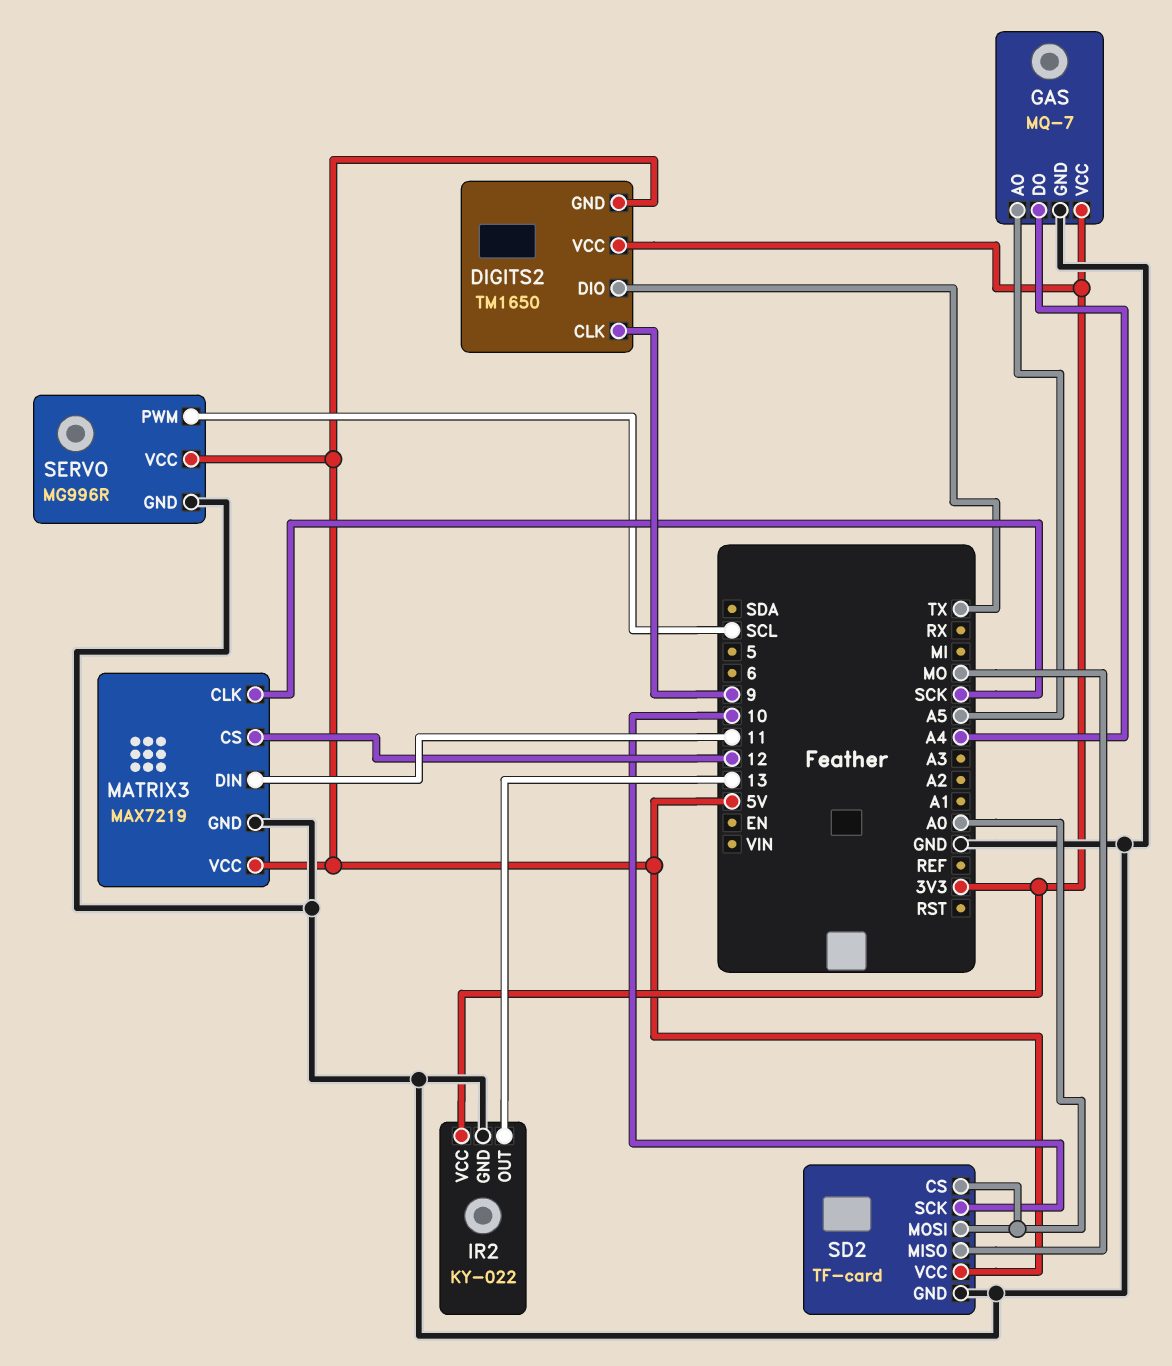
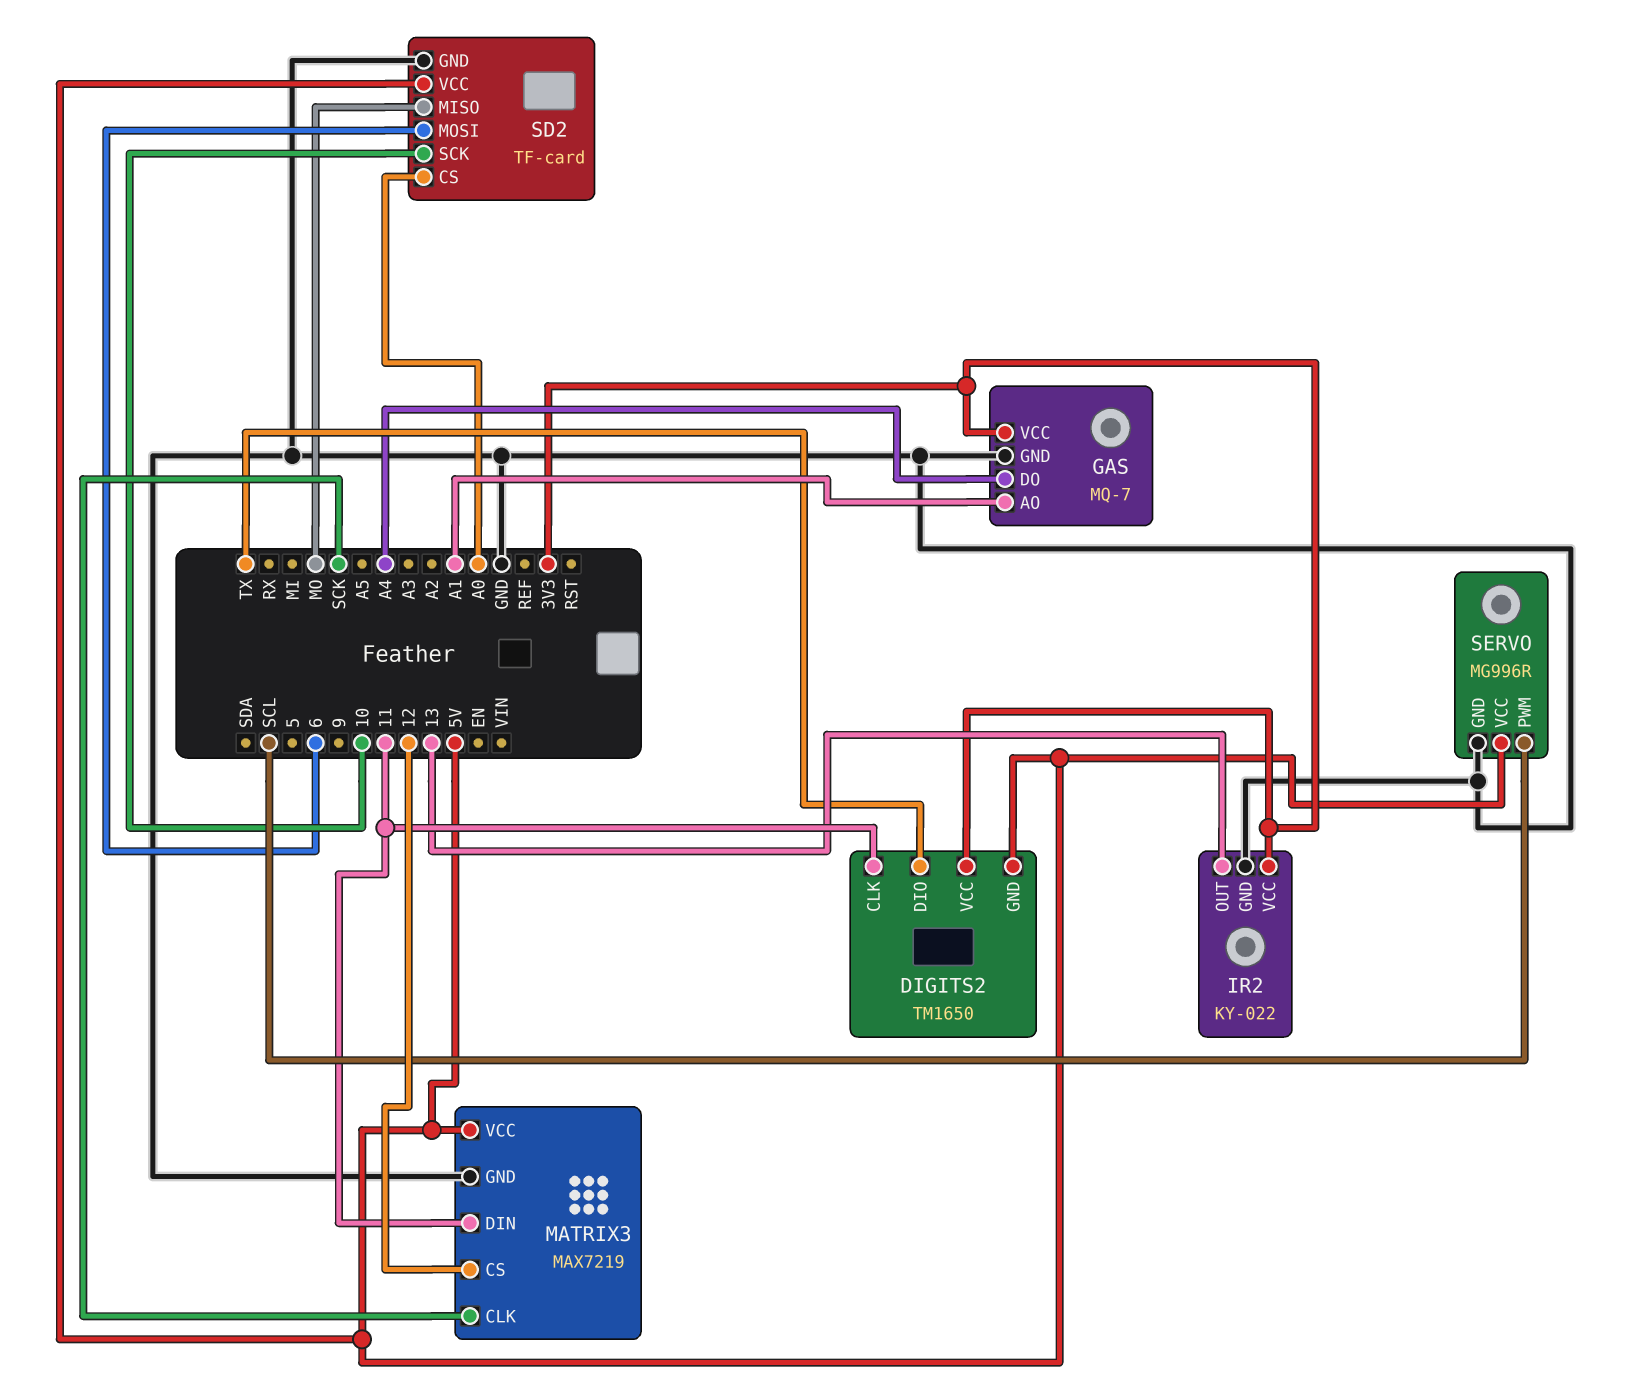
DIGITS2 pin CLK: 9 -> 11
GAS pin AO: A5 -> A1
SD2 pin MOSI: A0 -> 6

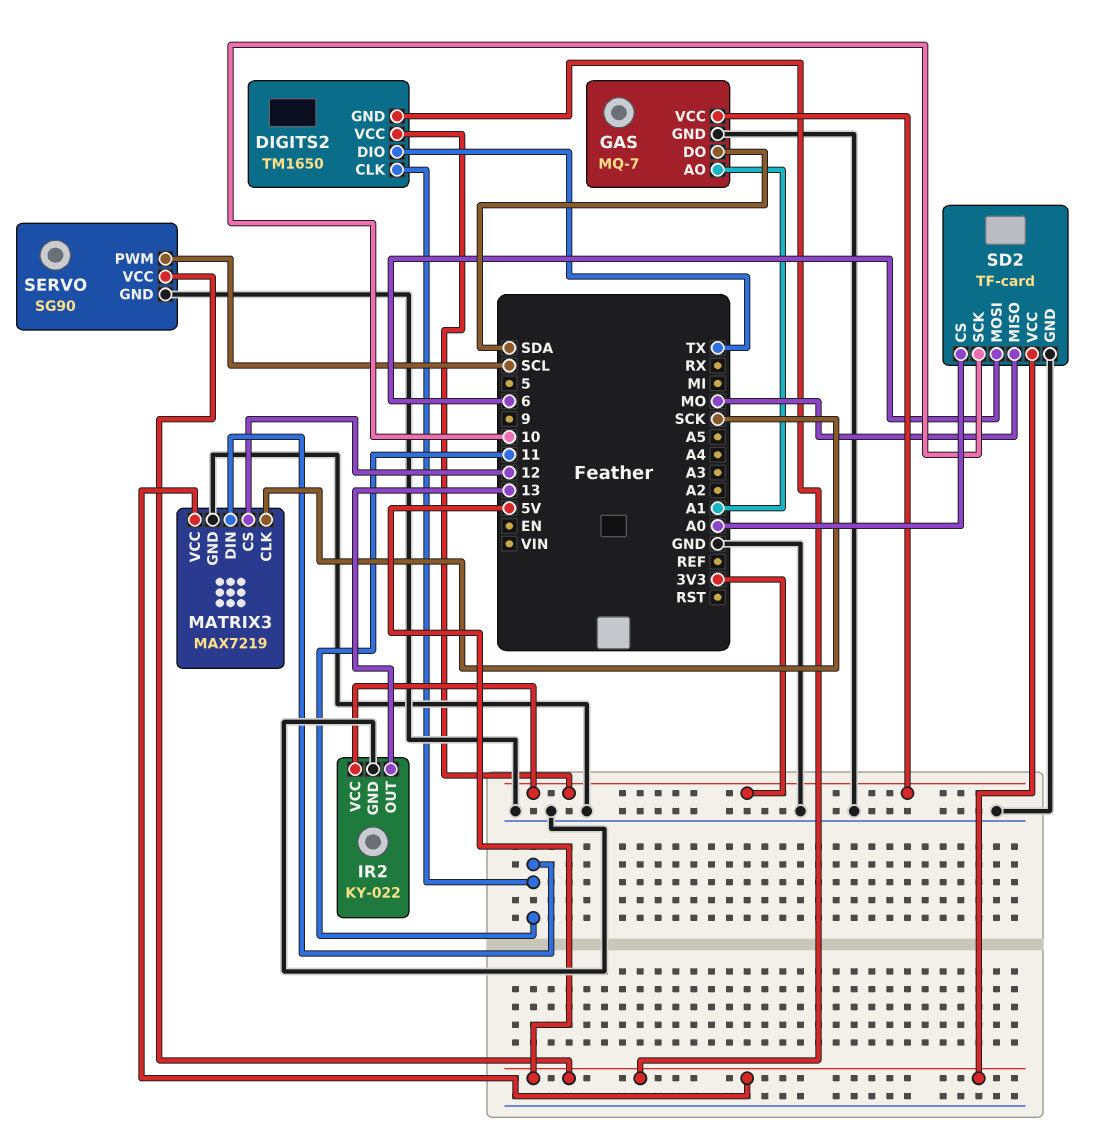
GAS pin DO: A4 -> SDA
SERVO: MG996R -> SG90

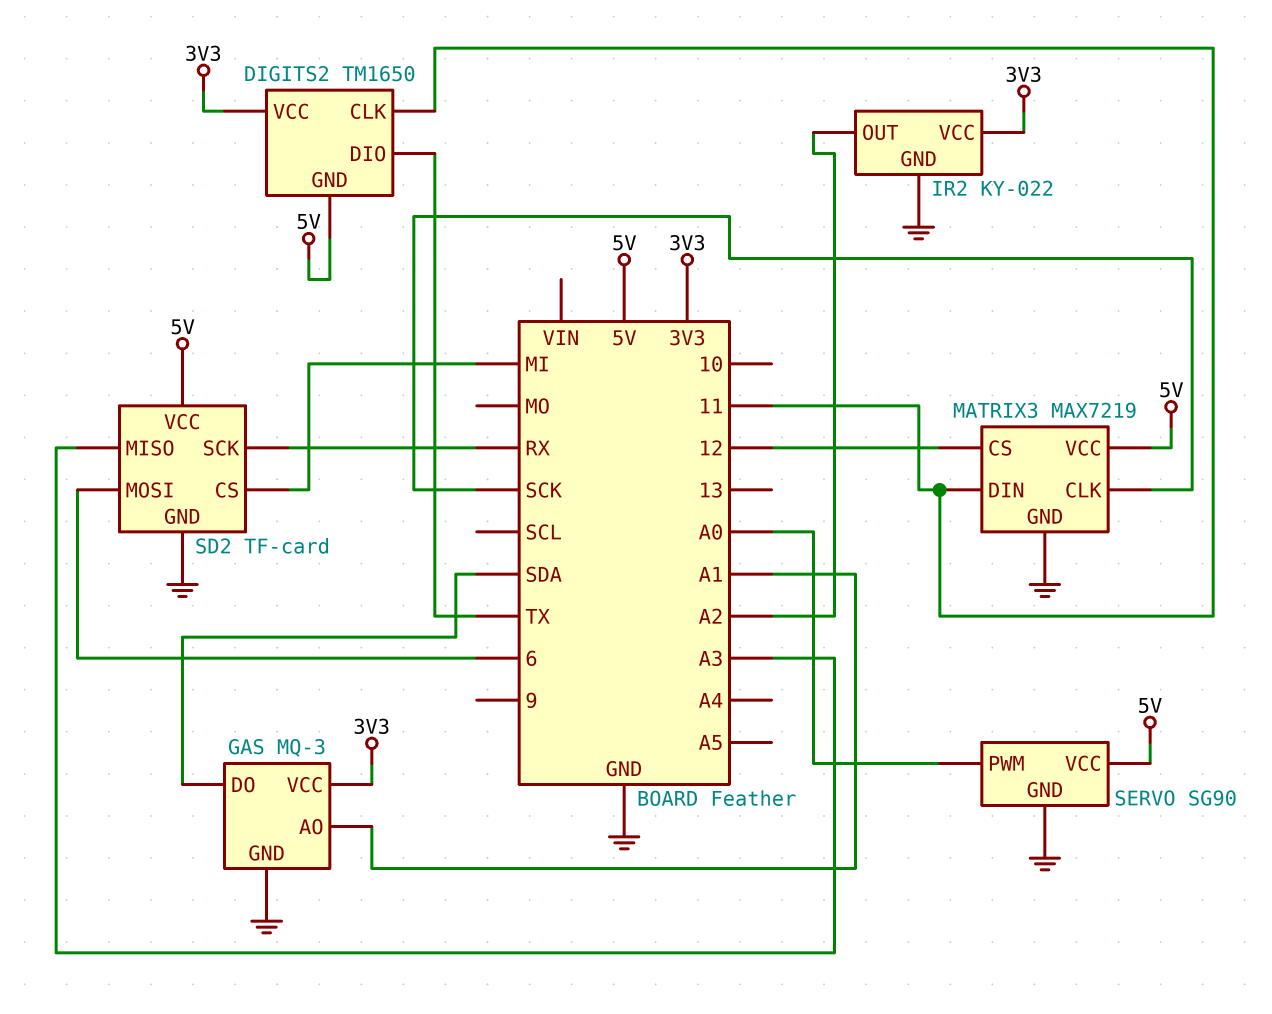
GAS: MQ-7 -> MQ-3
IR2 pin OUT: 13 -> A2
SD2 pin CS: A0 -> MI
SD2 pin MISO: MO -> A3
SD2 pin SCK: 10 -> RX
SERVO pin PWM: SCL -> A0

